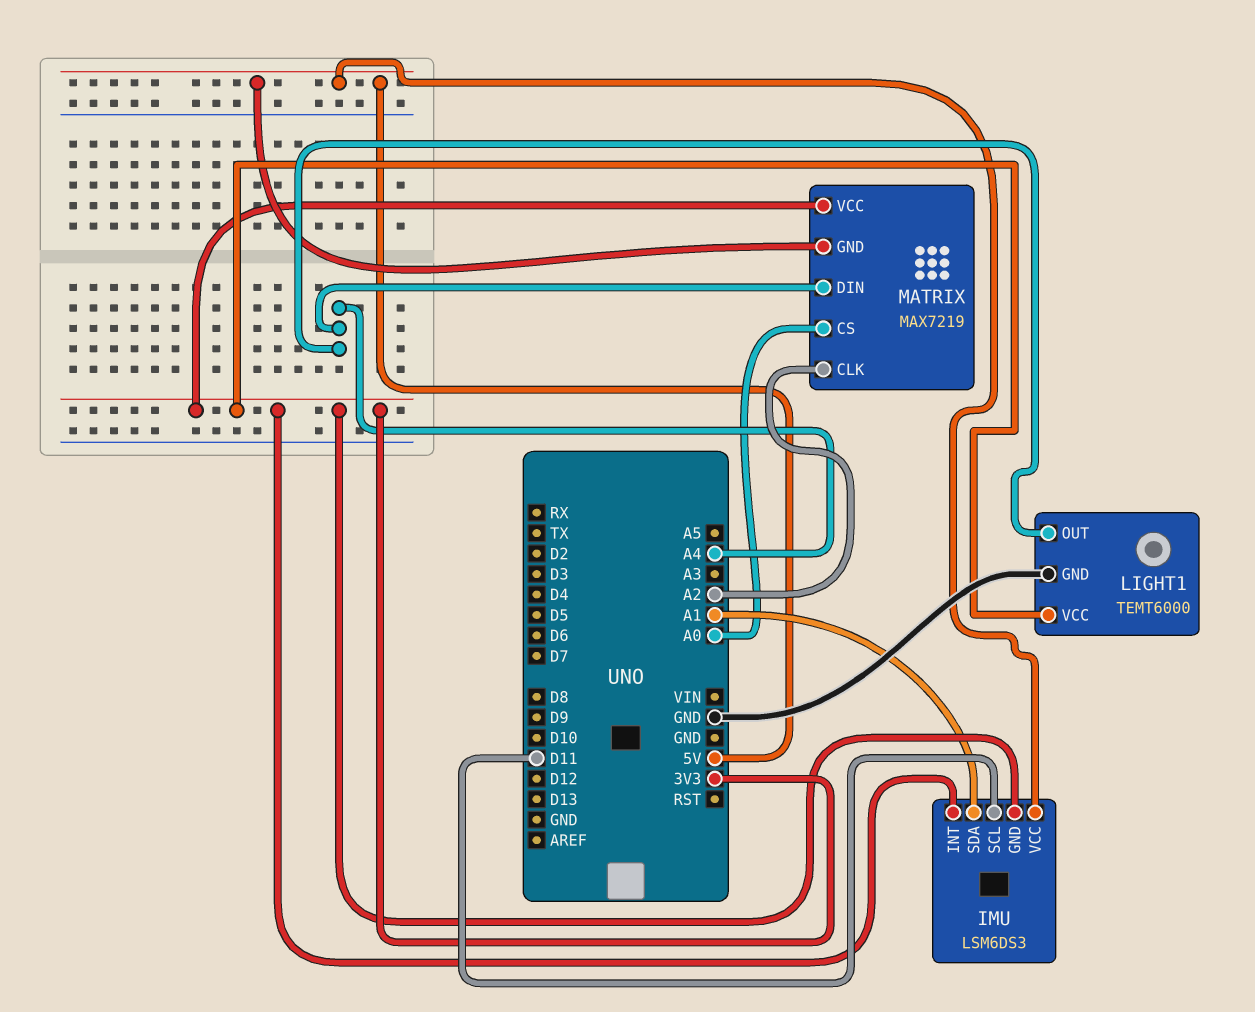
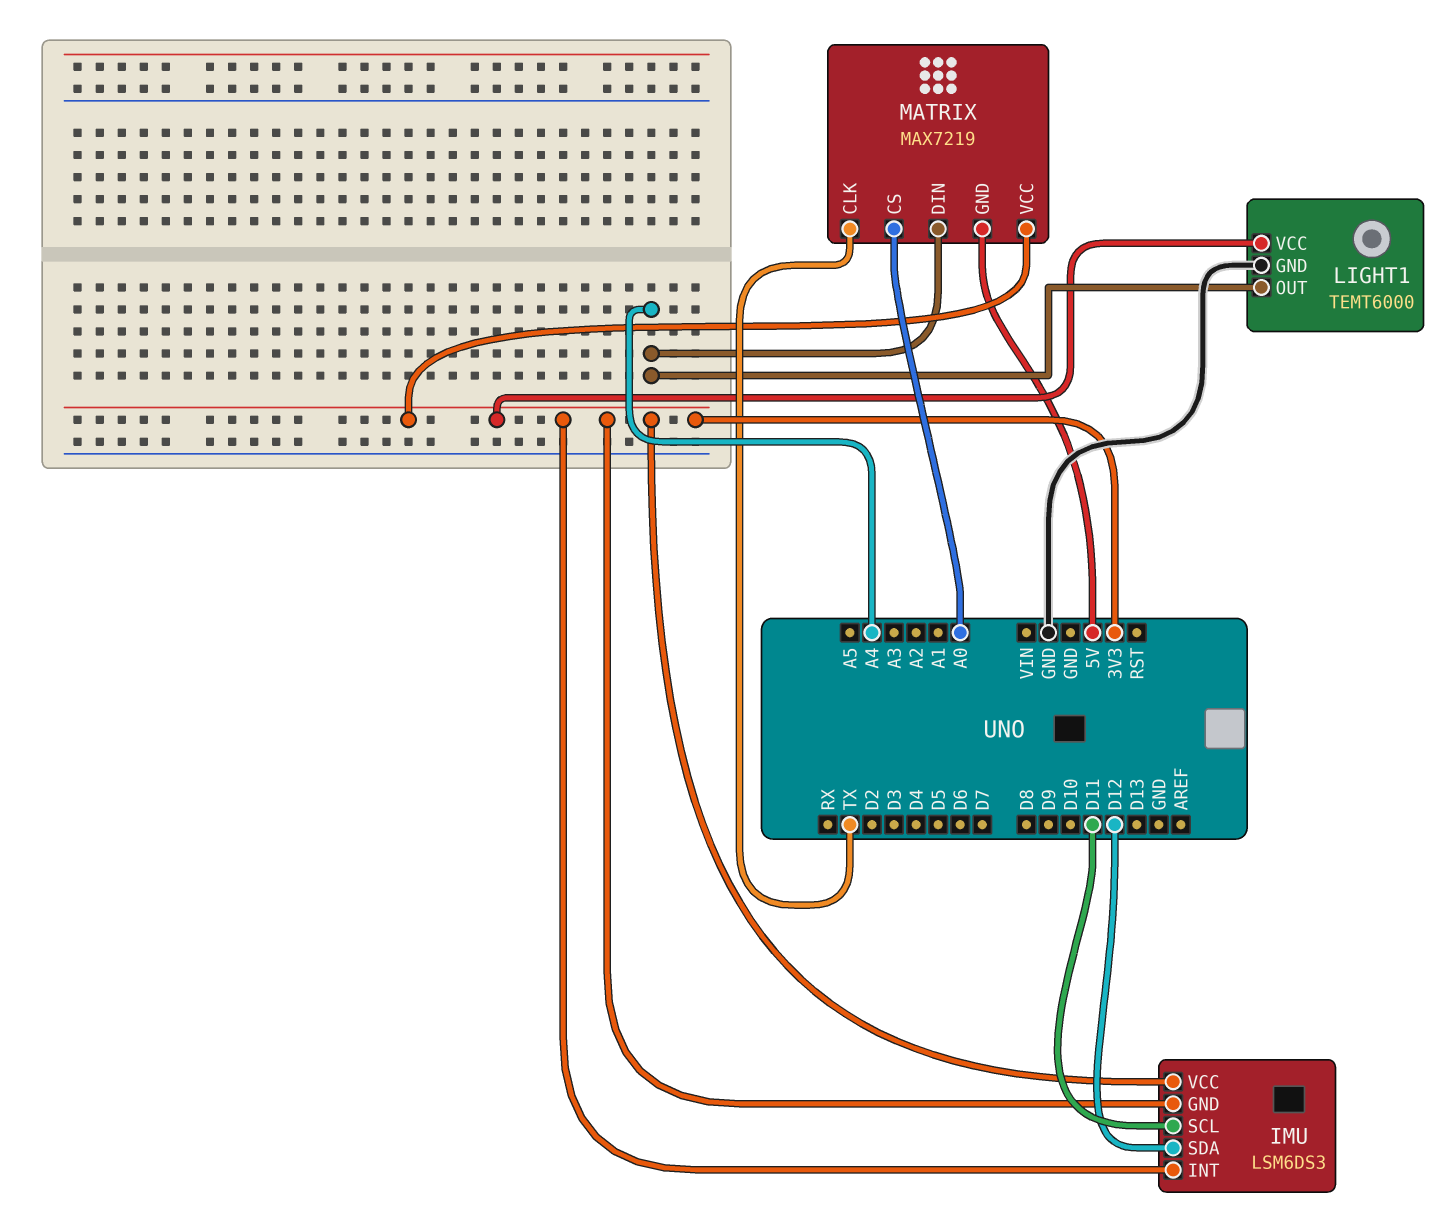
IMU pin SDA: A1 -> D12
IMU pin VCC: 5V -> 3V3
MATRIX pin CLK: A2 -> TX

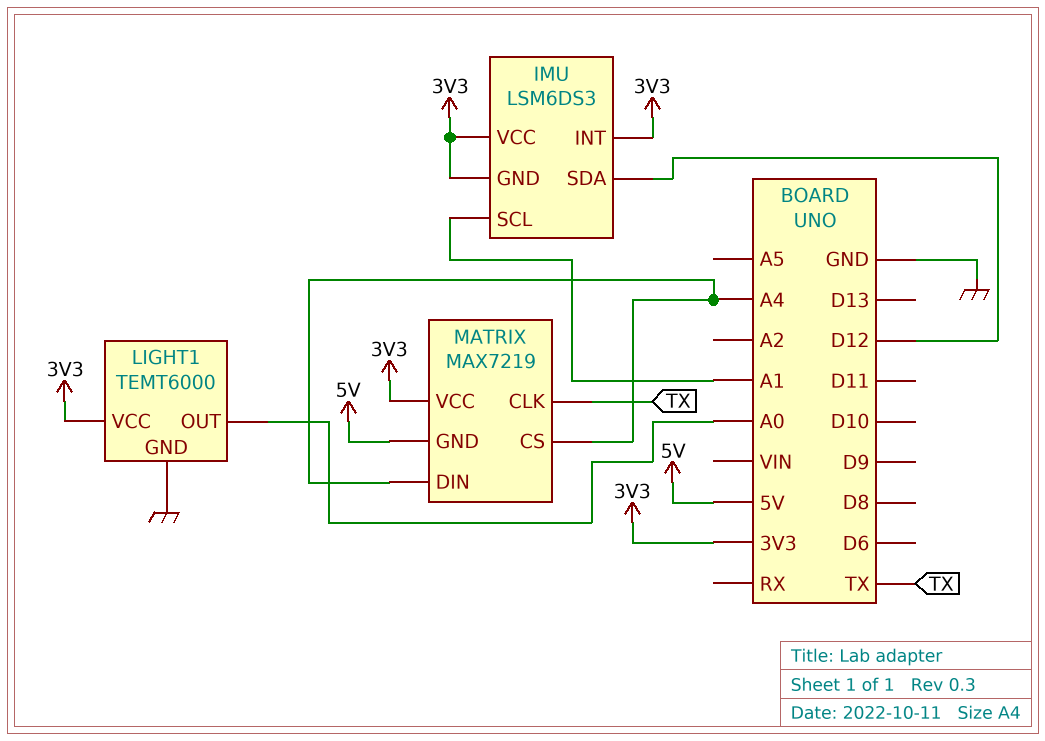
IMU pin SCL: D11 -> A1
LIGHT1 pin OUT: A4 -> A0
MATRIX pin CS: A0 -> A4

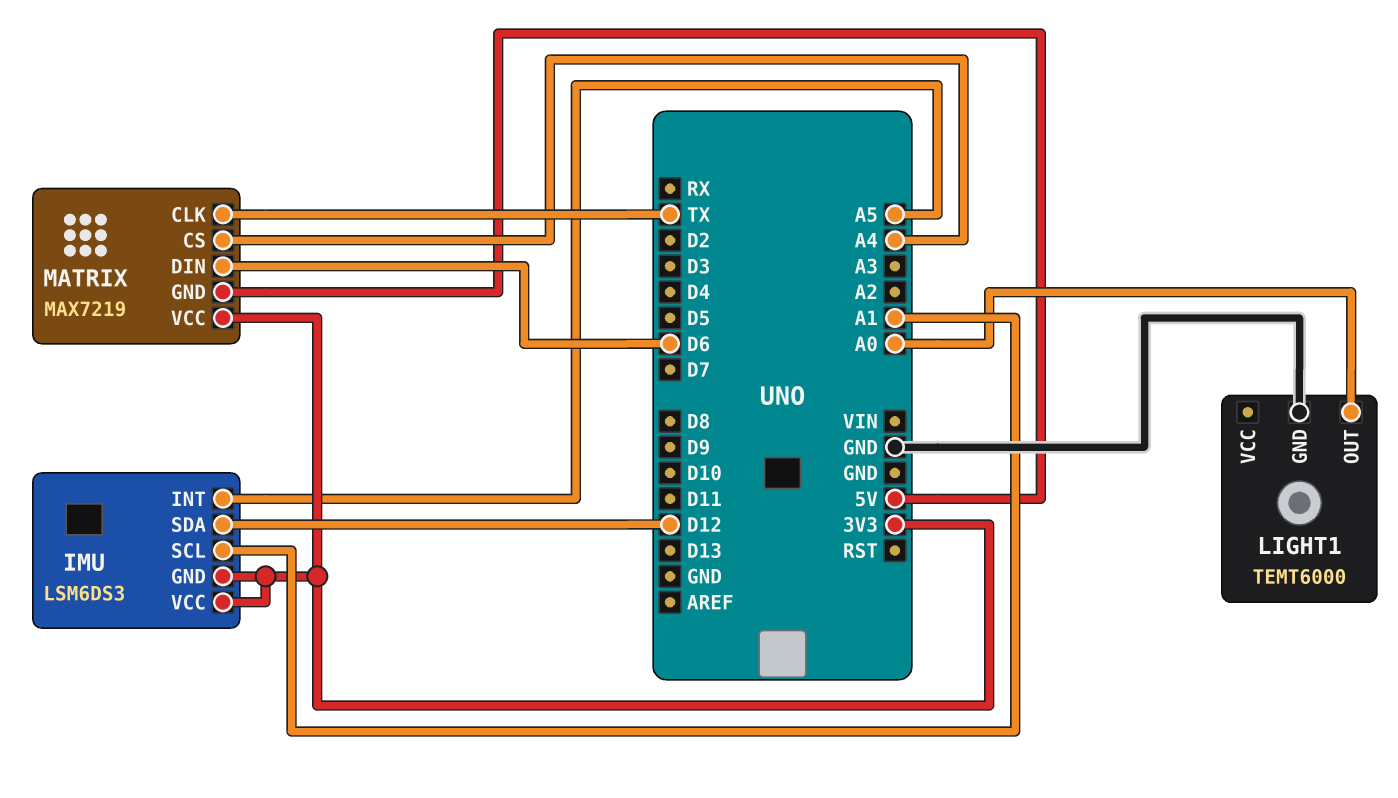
IMU pin INT: 3V3 -> A5
LIGHT1 pin VCC: 3V3 -> none
MATRIX pin DIN: A4 -> D6

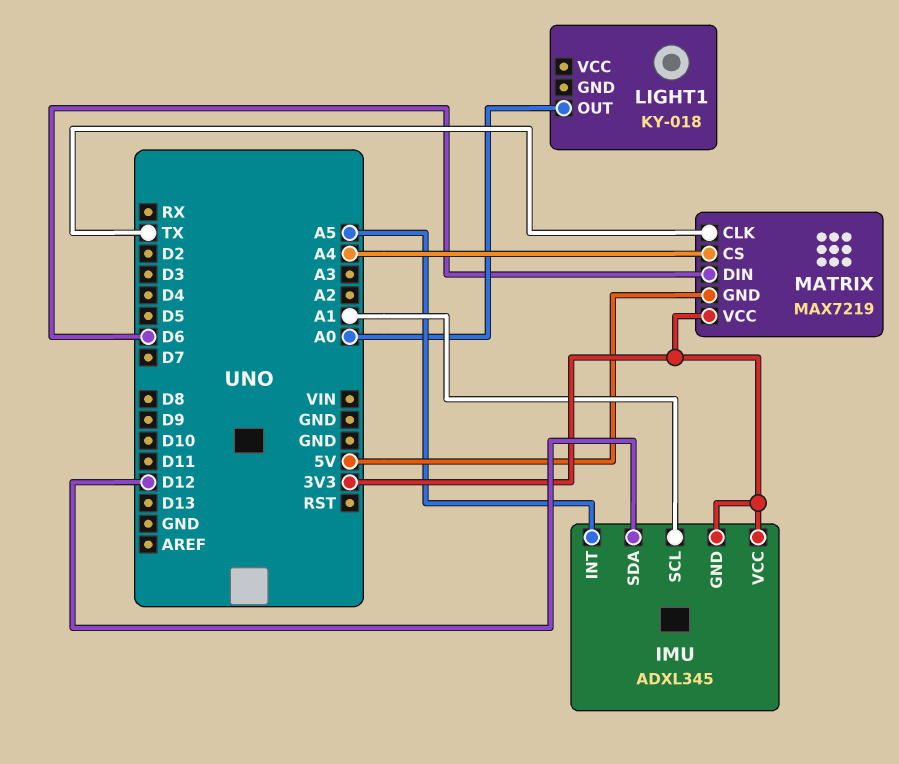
IMU: LSM6DS3 -> ADXL345
LIGHT1: TEMT6000 -> KY-018
LIGHT1 pin GND: GND -> none

